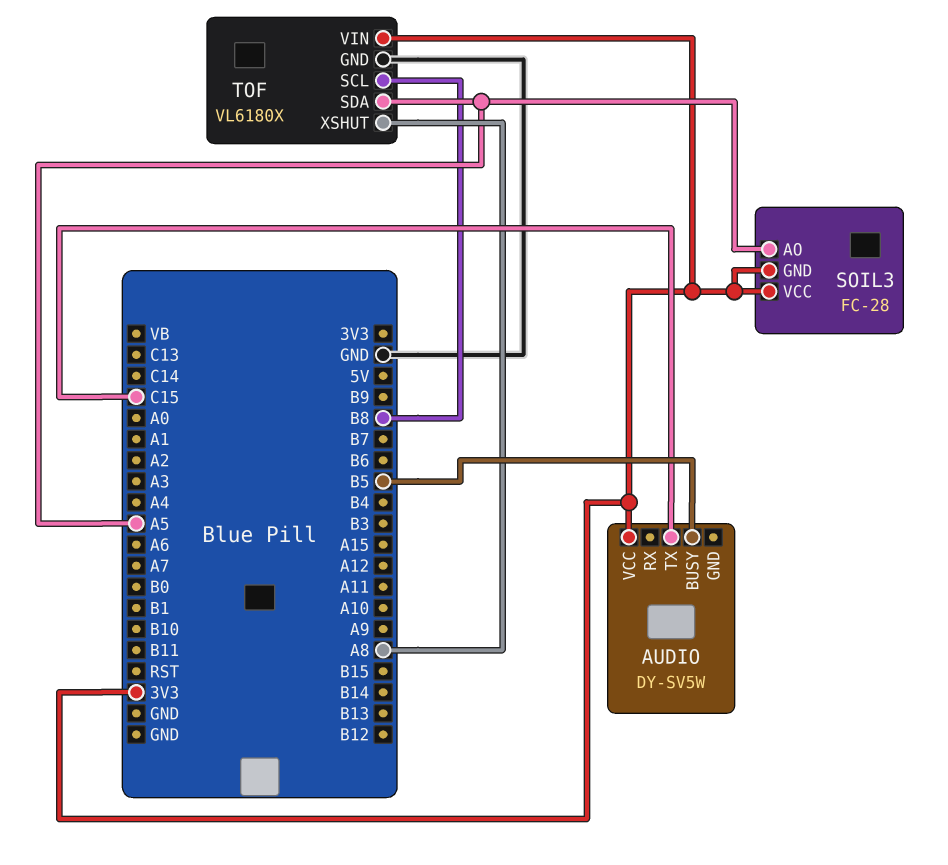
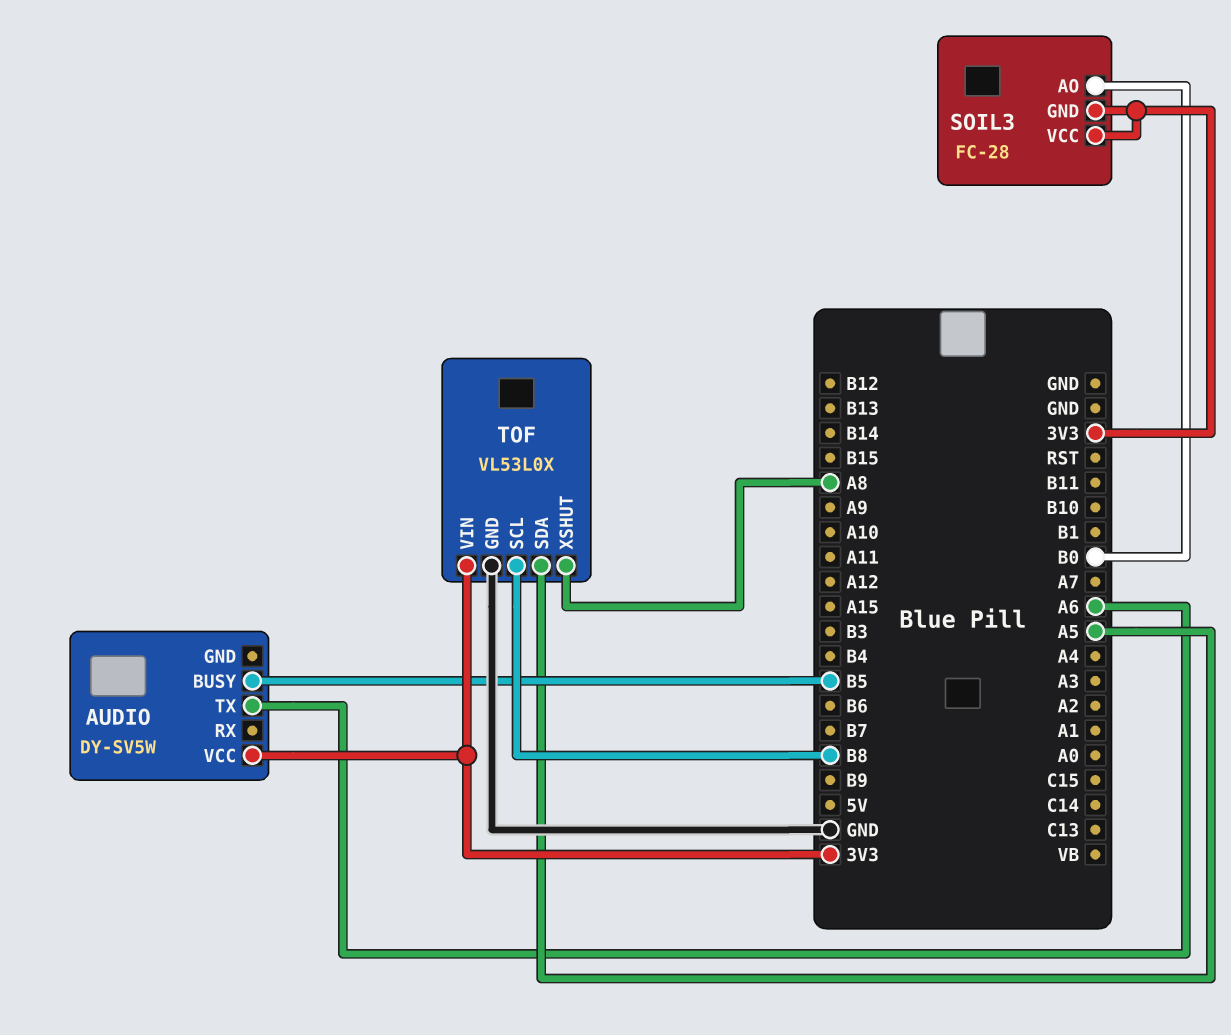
AUDIO pin TX: C15 -> A6
SOIL3 pin AO: A5 -> B0
TOF: VL6180X -> VL53L0X

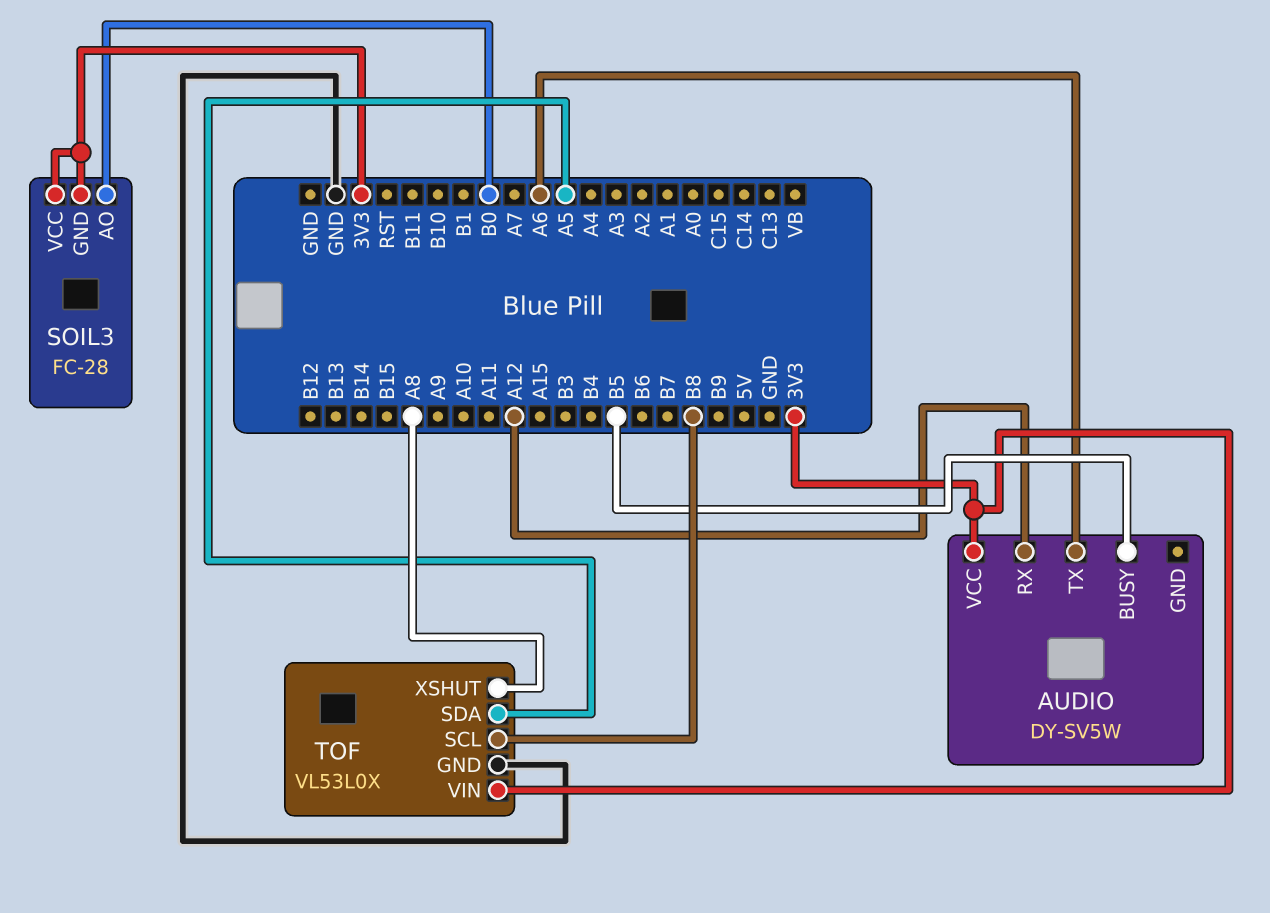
AUDIO pin RX: none -> A12

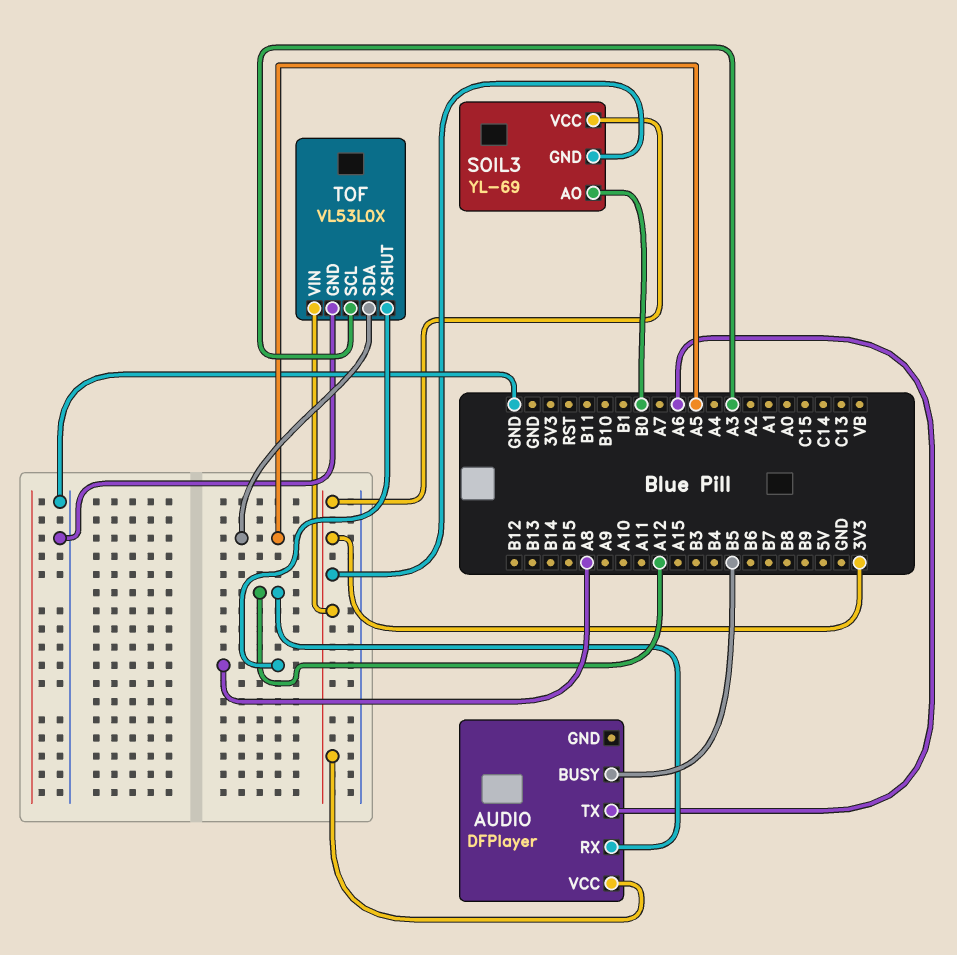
AUDIO: DY-SV5W -> DFPlayer
SOIL3: FC-28 -> YL-69
TOF pin SCL: B8 -> A3

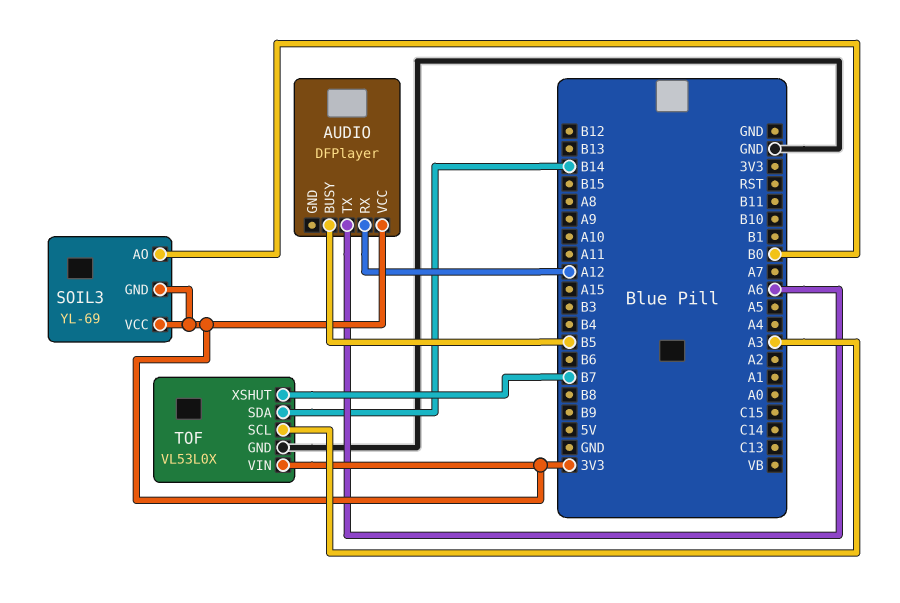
TOF pin SDA: A5 -> B14
TOF pin XSHUT: A8 -> B7

